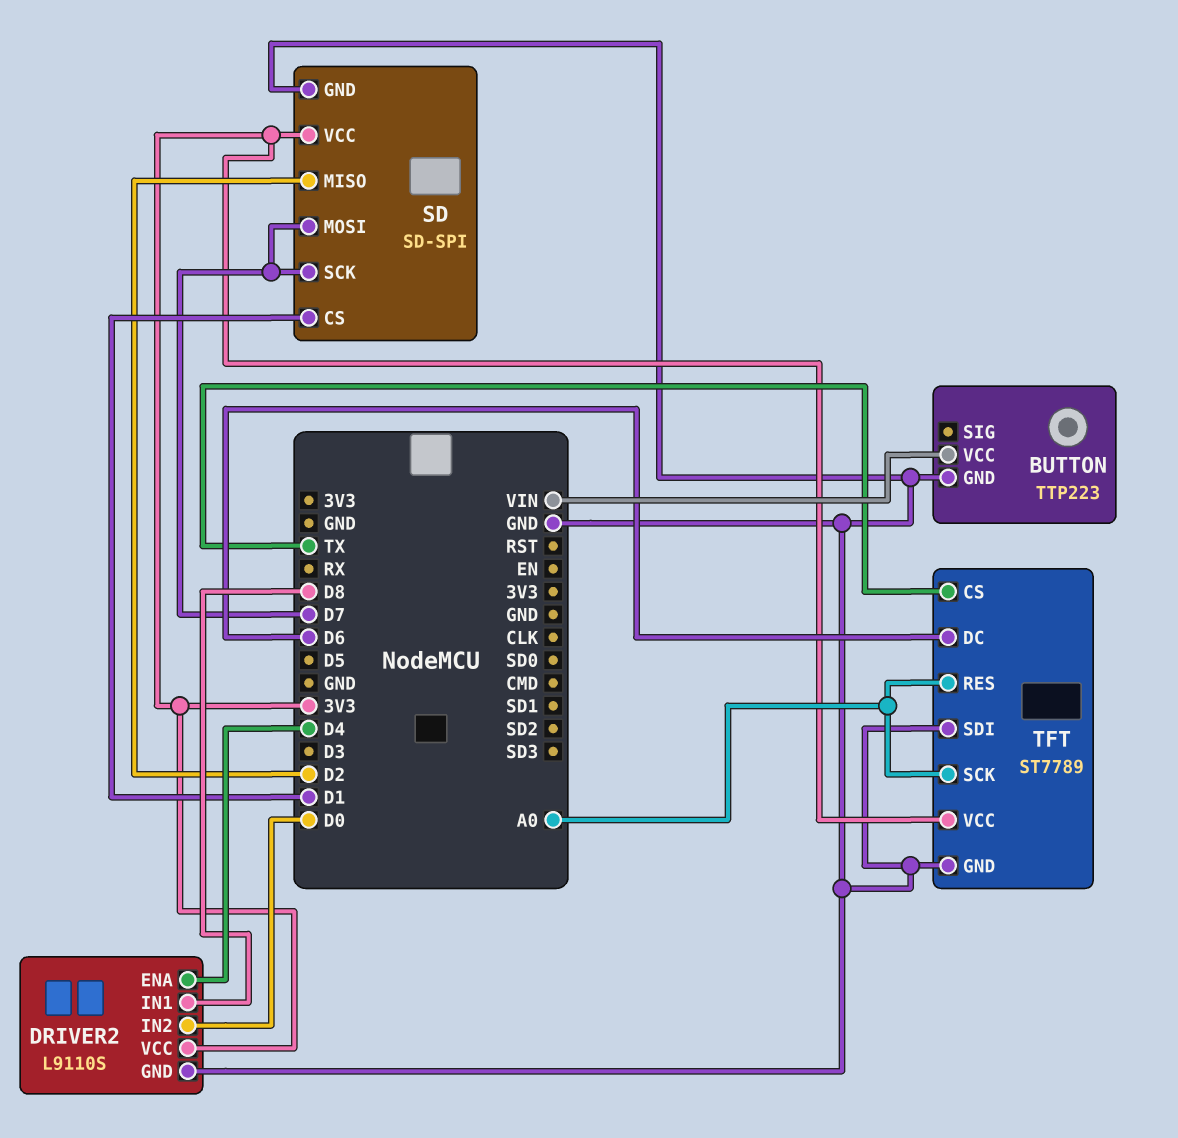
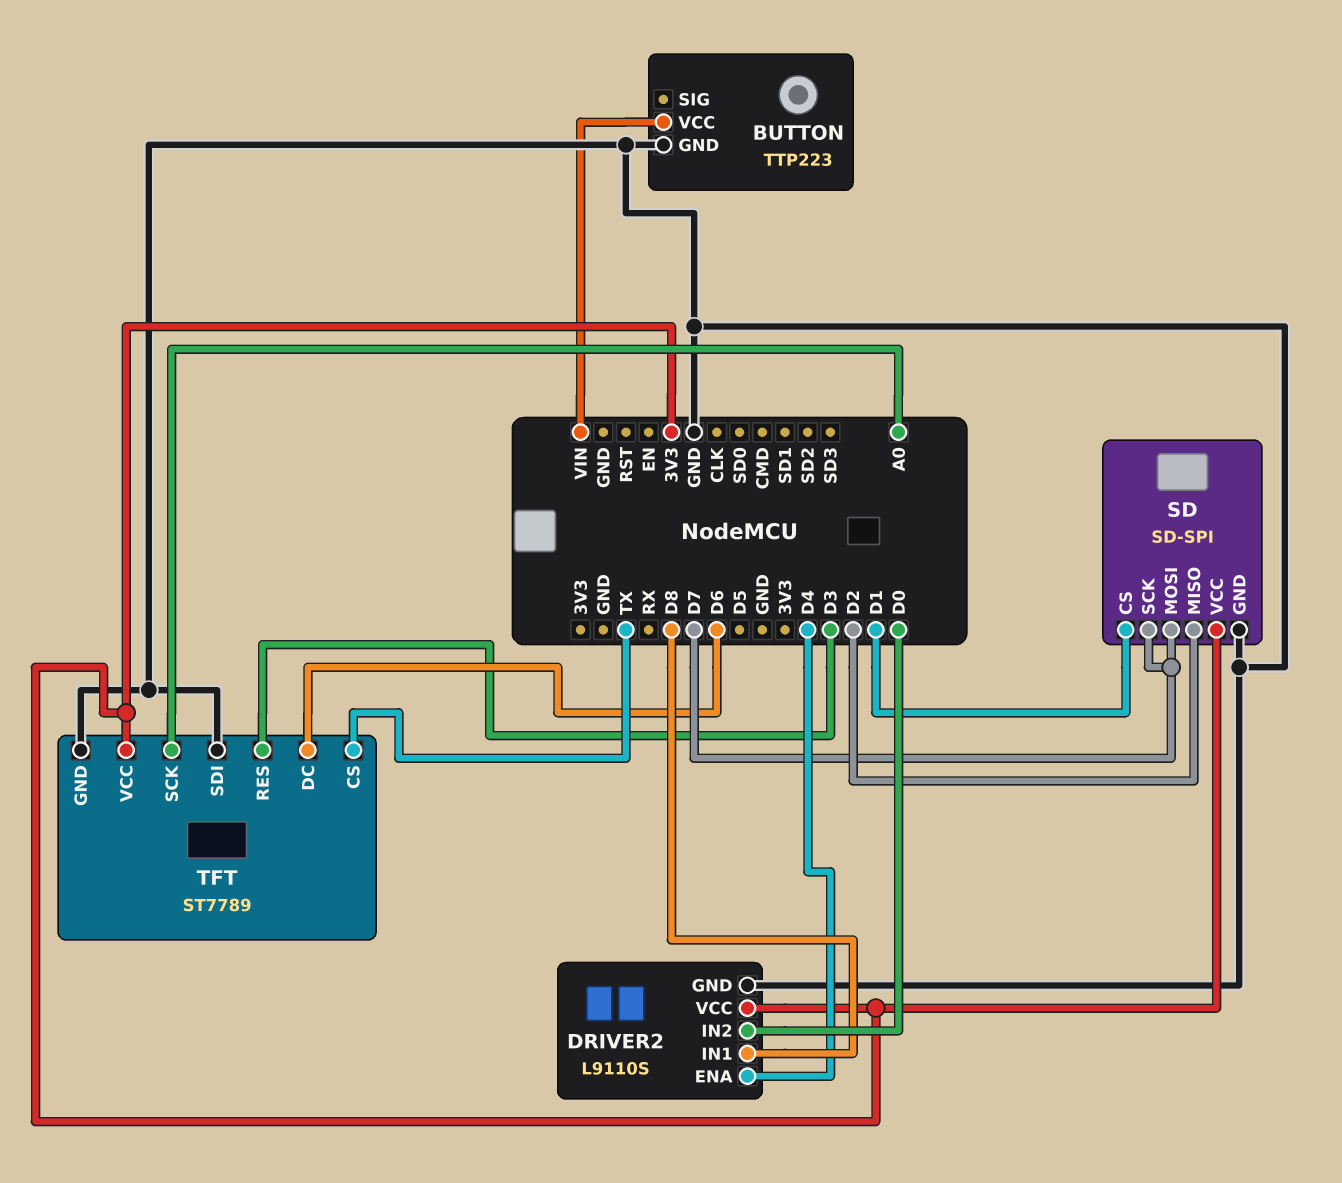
TFT pin RES: A0 -> D3

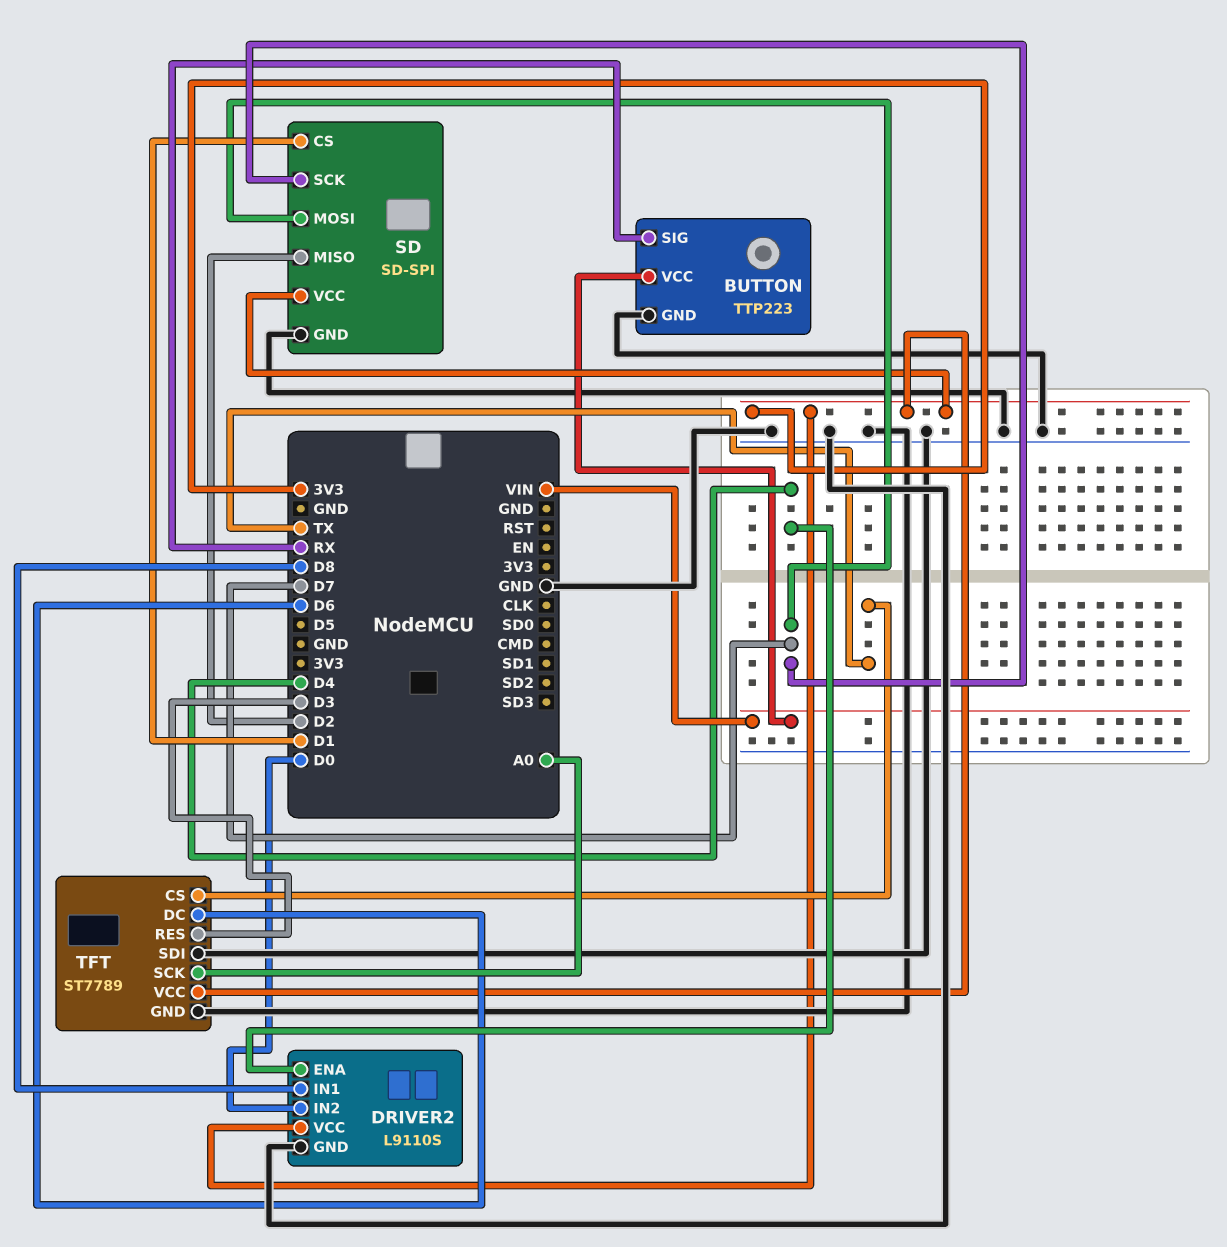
BUTTON pin SIG: none -> RX

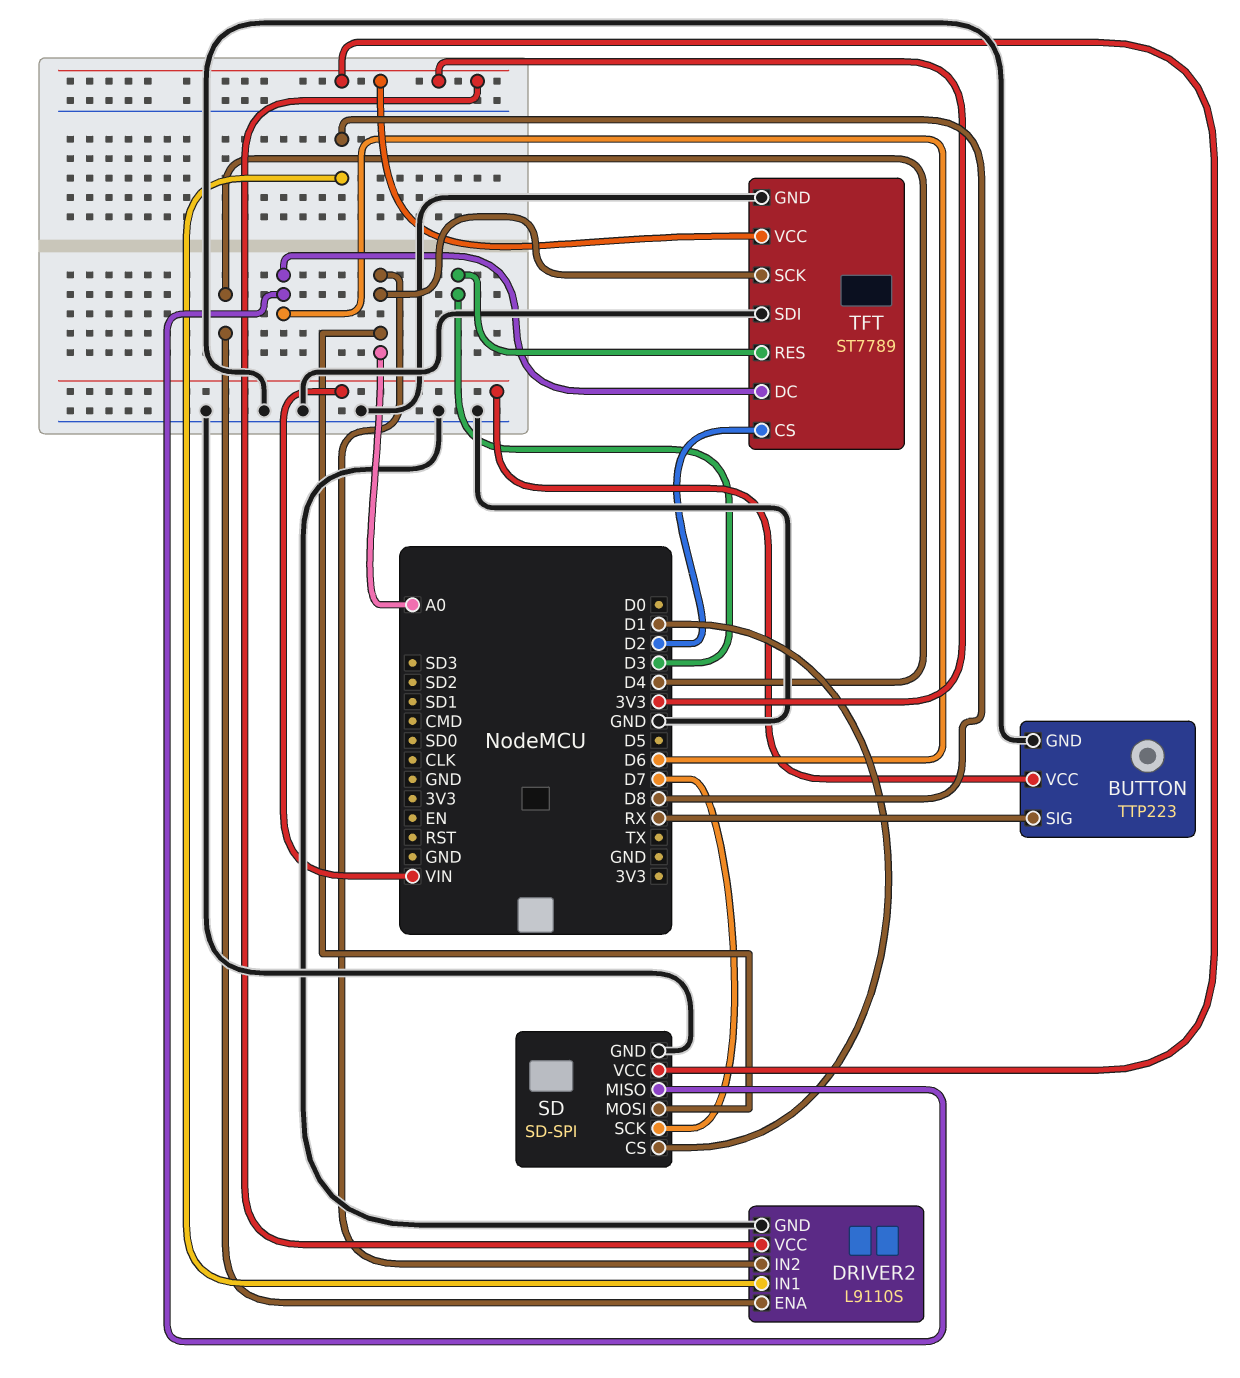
DRIVER2 pin IN2: D0 -> A0
SD pin MISO: D2 -> D6
SD pin MOSI: D7 -> A0
TFT pin CS: TX -> D2

